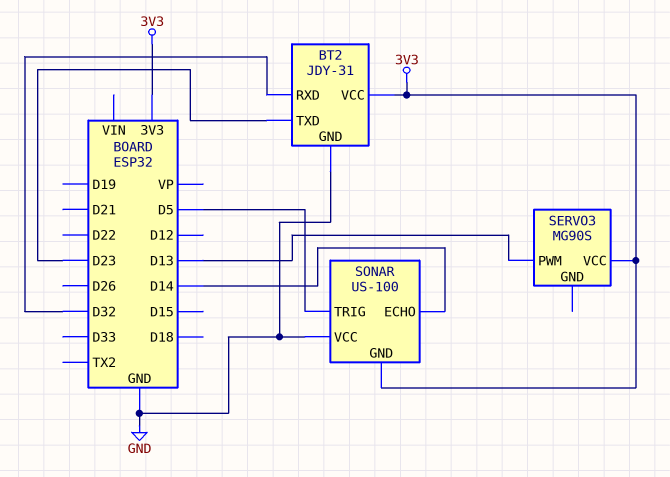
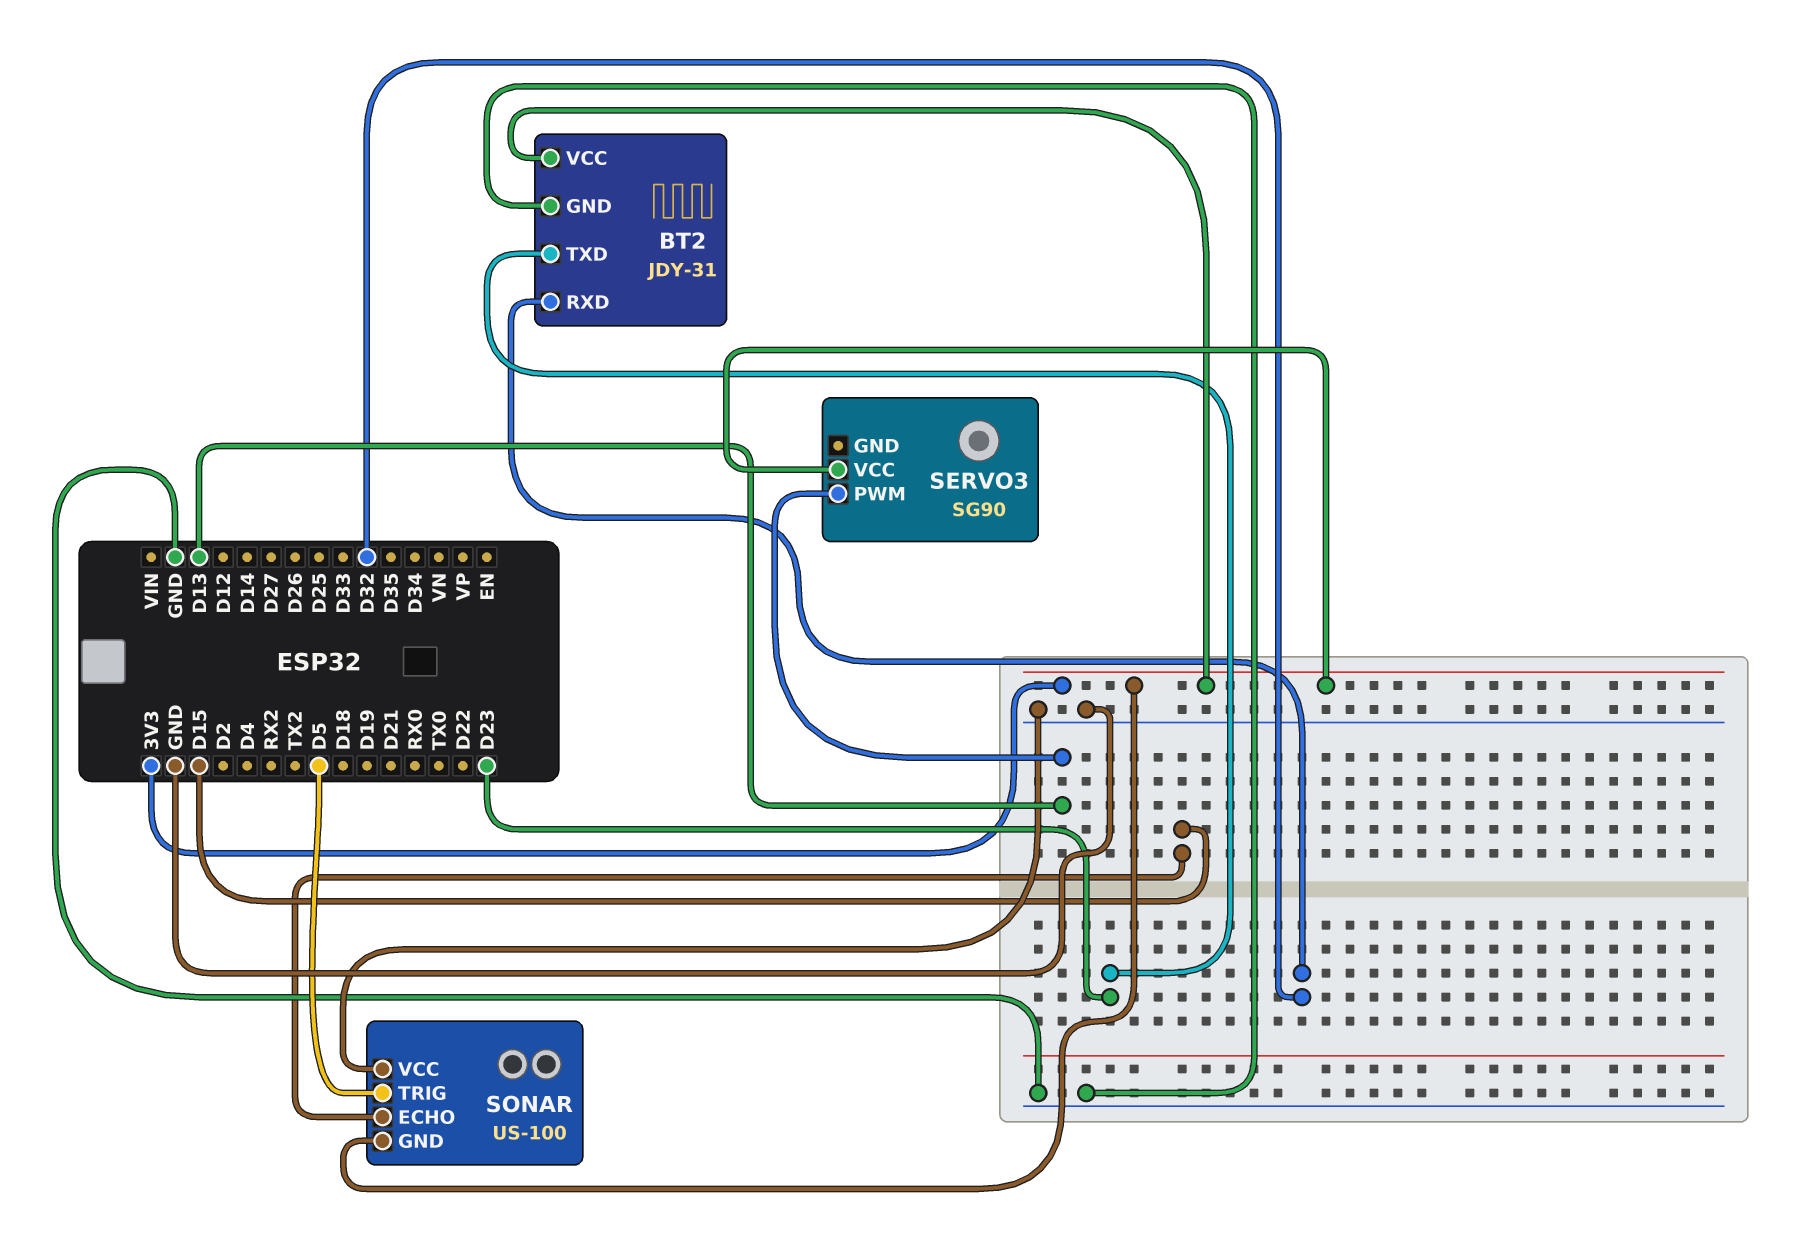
SERVO3: MG90S -> SG90
SONAR pin ECHO: D14 -> D15

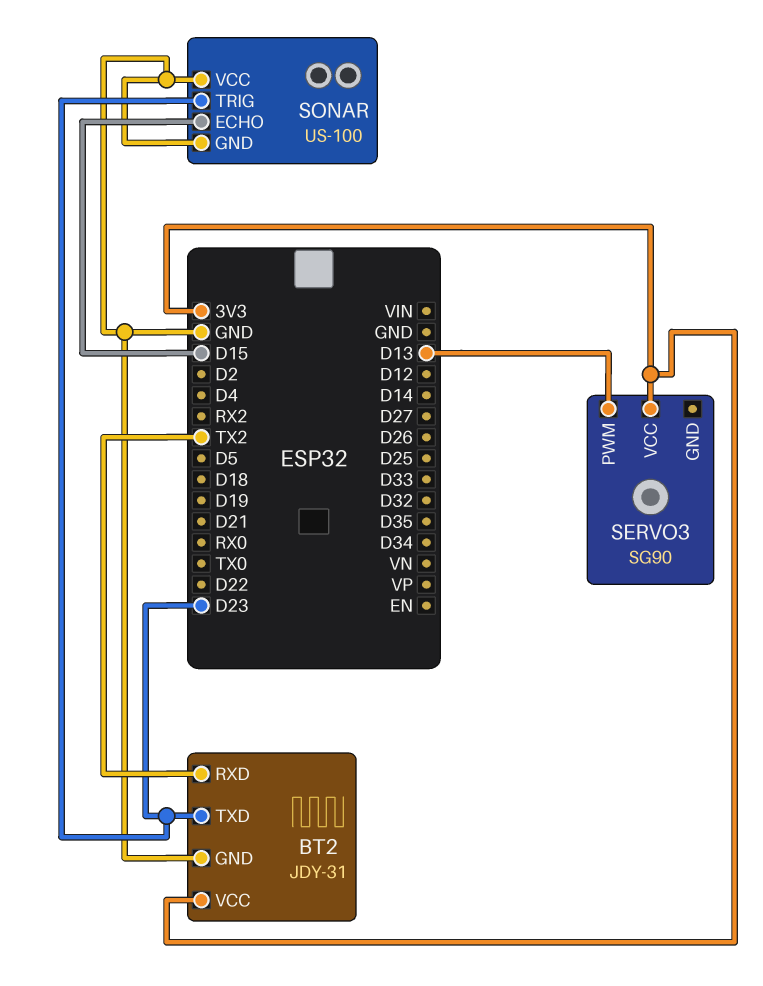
BT2 pin RXD: D32 -> TX2
SONAR pin GND: 3V3 -> GND
SONAR pin TRIG: D5 -> D23

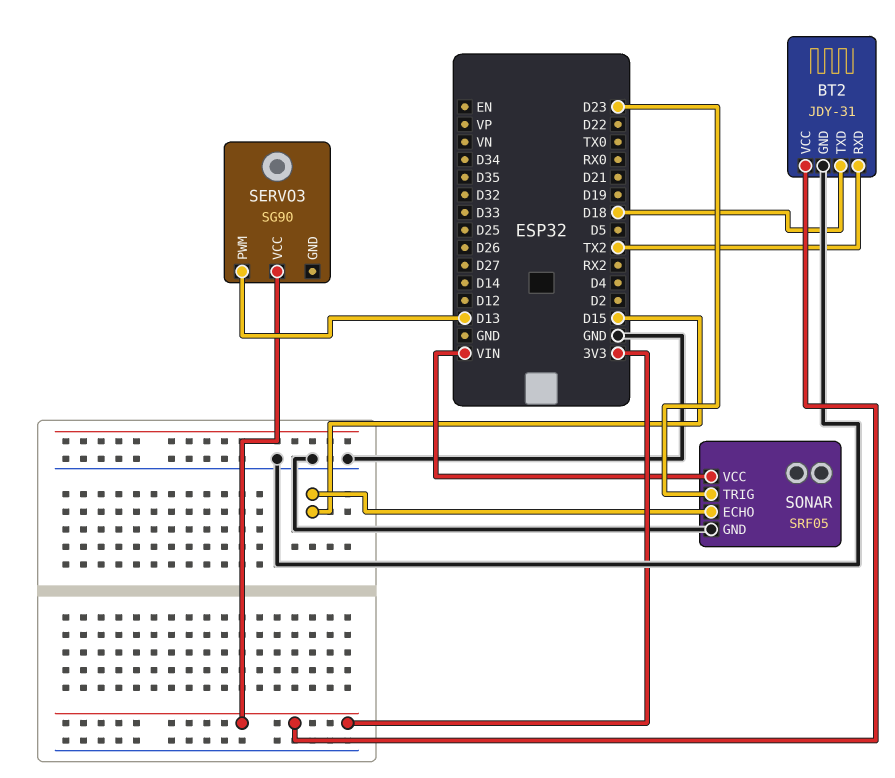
BT2 pin TXD: D23 -> D18
SONAR: US-100 -> SRF05
SONAR pin VCC: GND -> VIN

